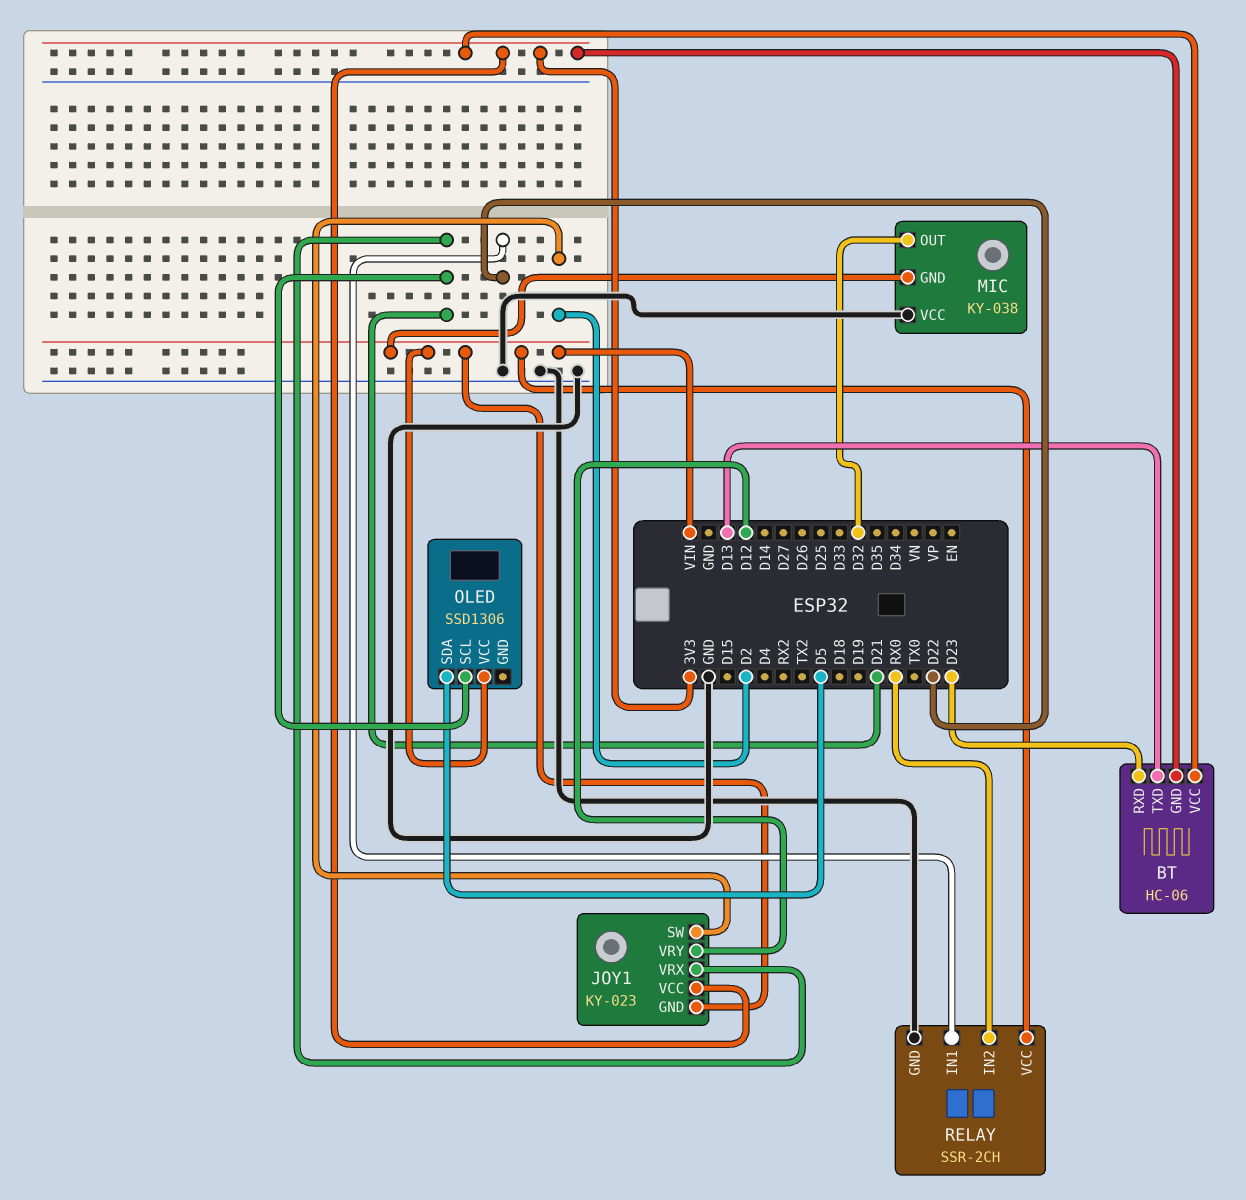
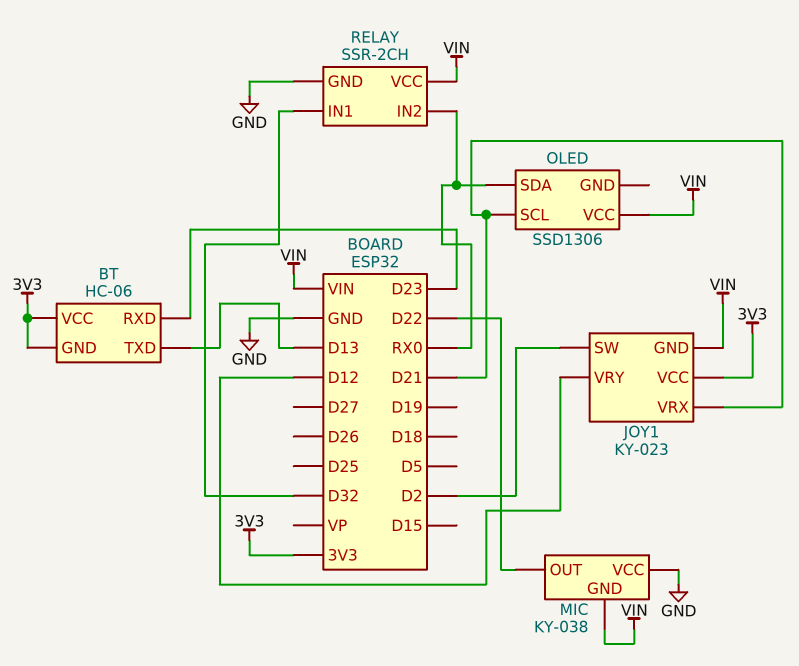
MIC pin OUT: D32 -> D22
OLED pin SDA: D5 -> RX0
RELAY pin IN1: D22 -> D32

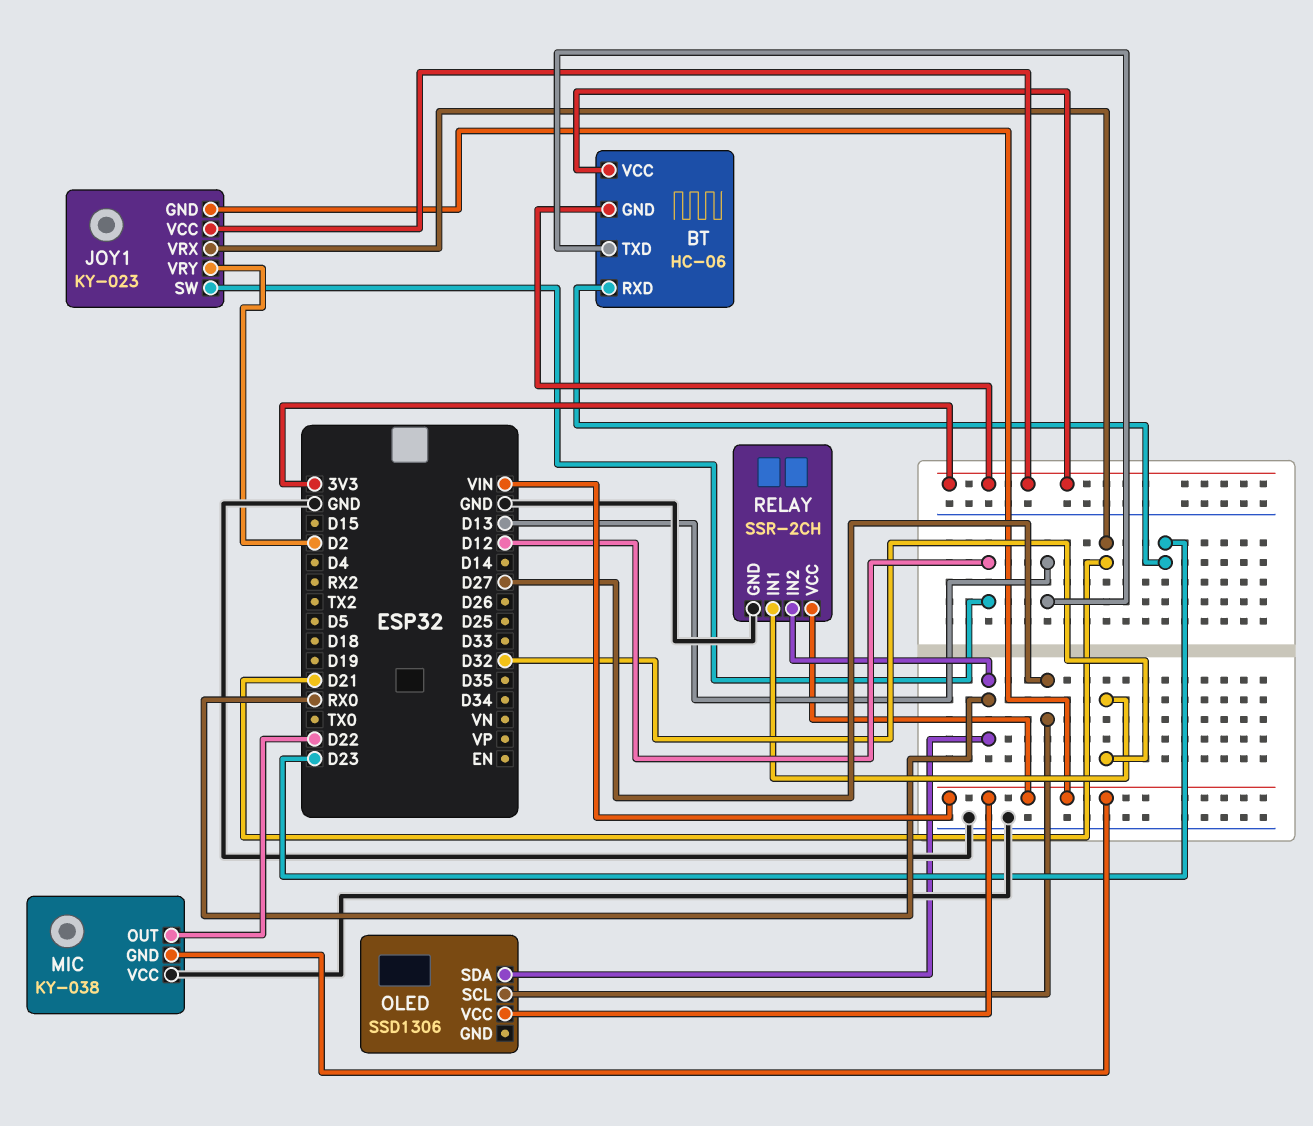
JOY1 pin SW: D2 -> D12
JOY1 pin VRY: D12 -> D2
OLED pin SCL: D21 -> D27

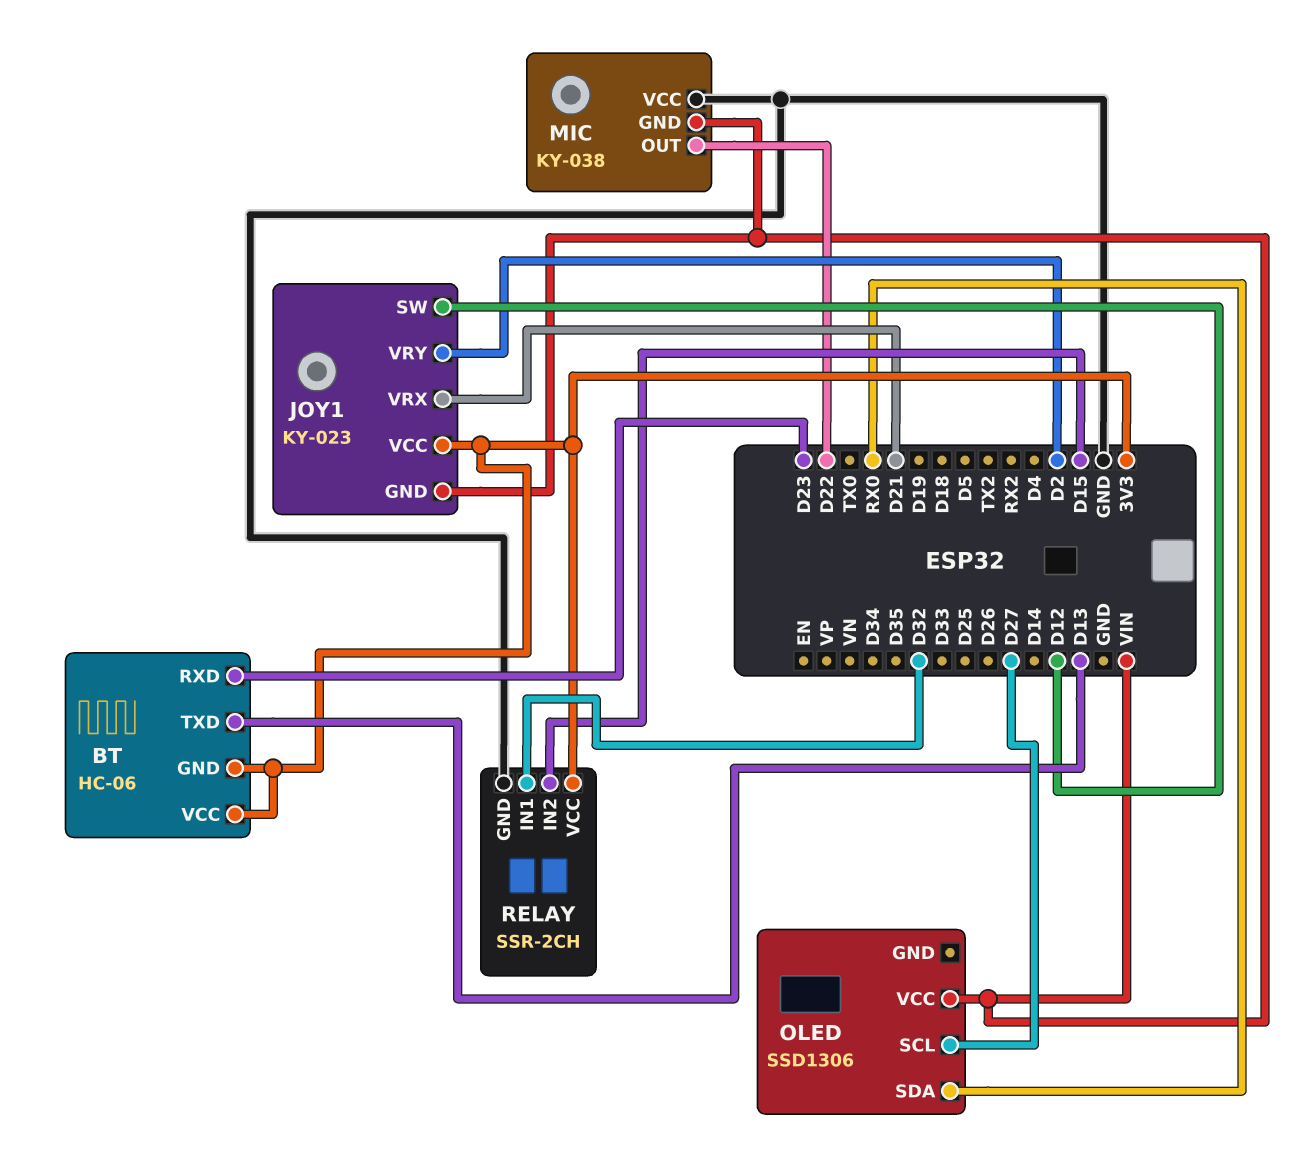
RELAY pin IN2: RX0 -> D15
RELAY pin VCC: VIN -> 3V3

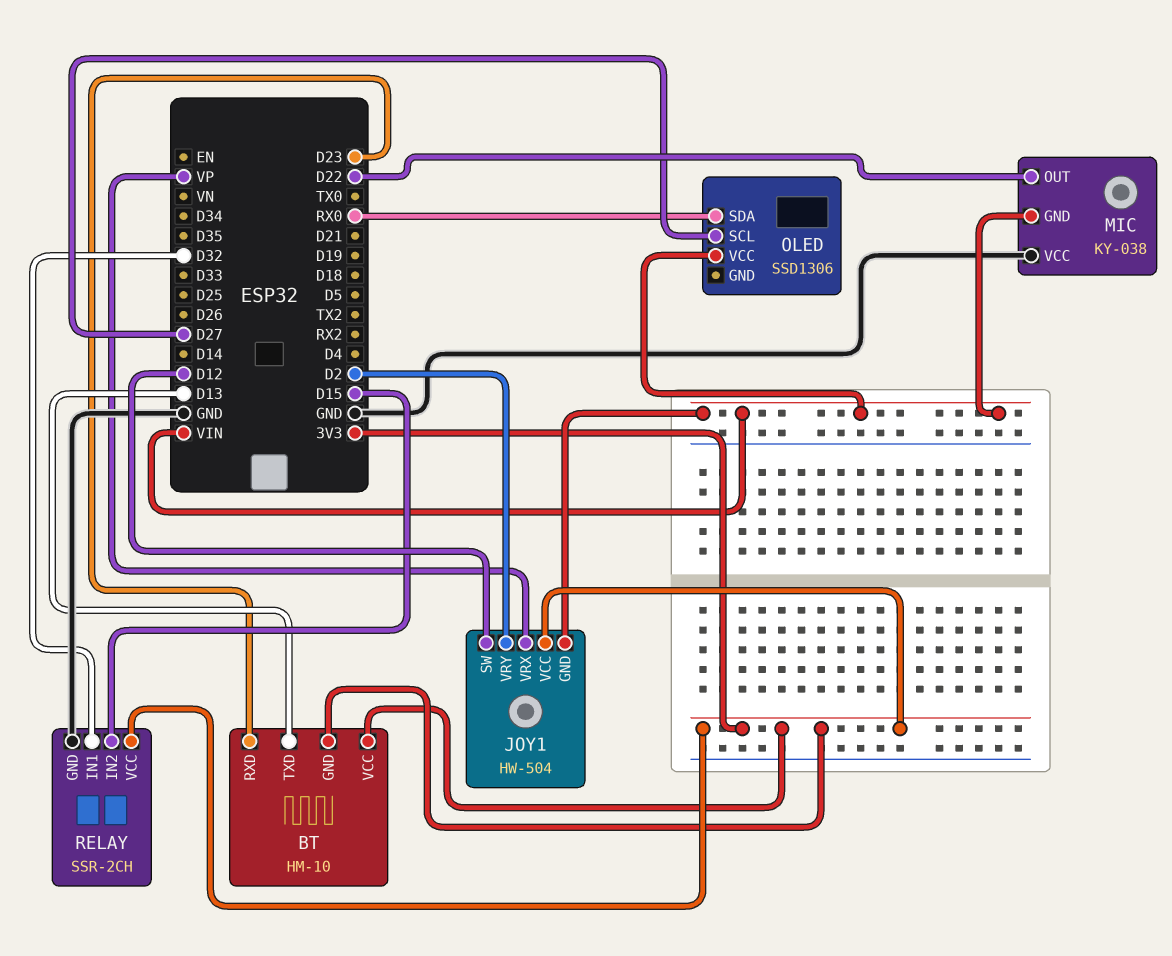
BT: HC-06 -> HM-10
JOY1: KY-023 -> HW-504
JOY1 pin VRX: D21 -> VP

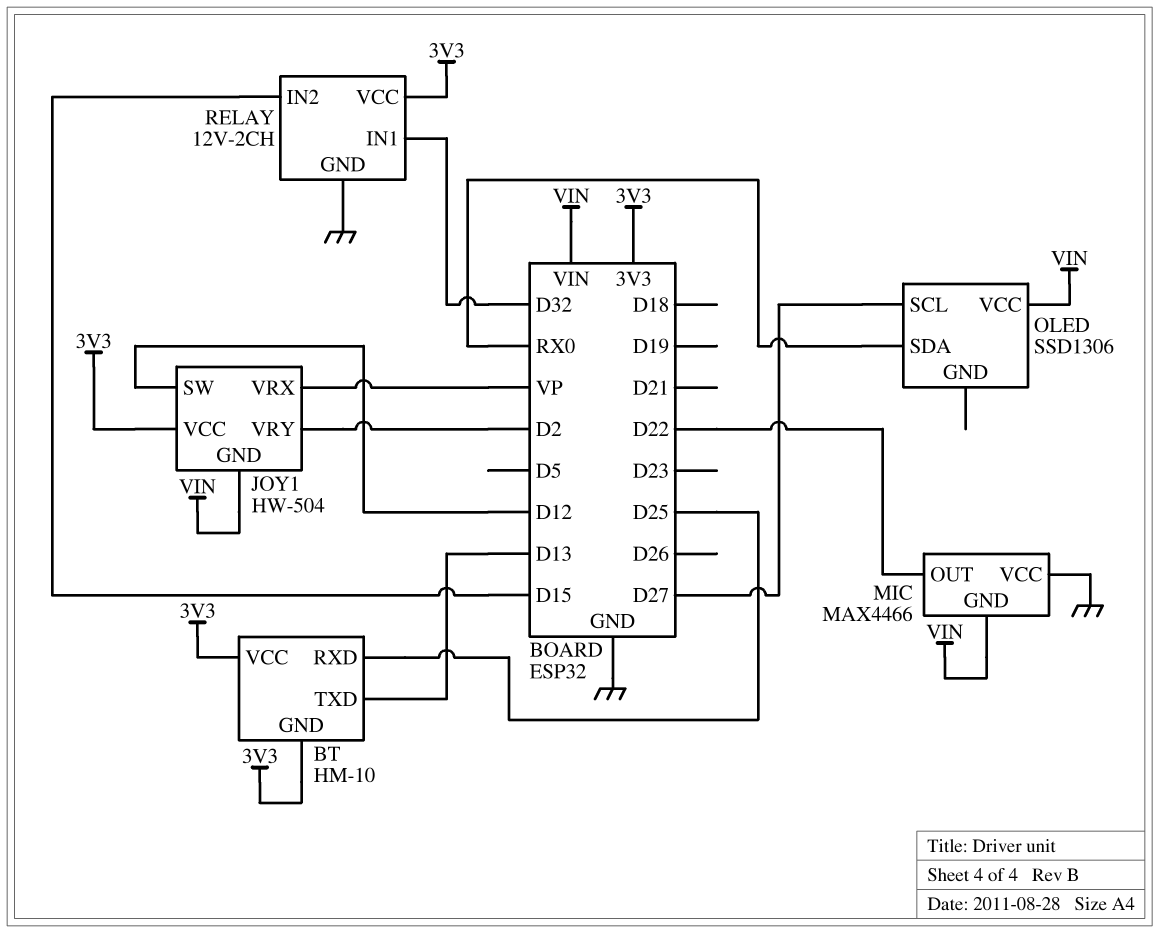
BT pin RXD: D23 -> D25
MIC: KY-038 -> MAX4466
RELAY: SSR-2CH -> 12V-2CH

